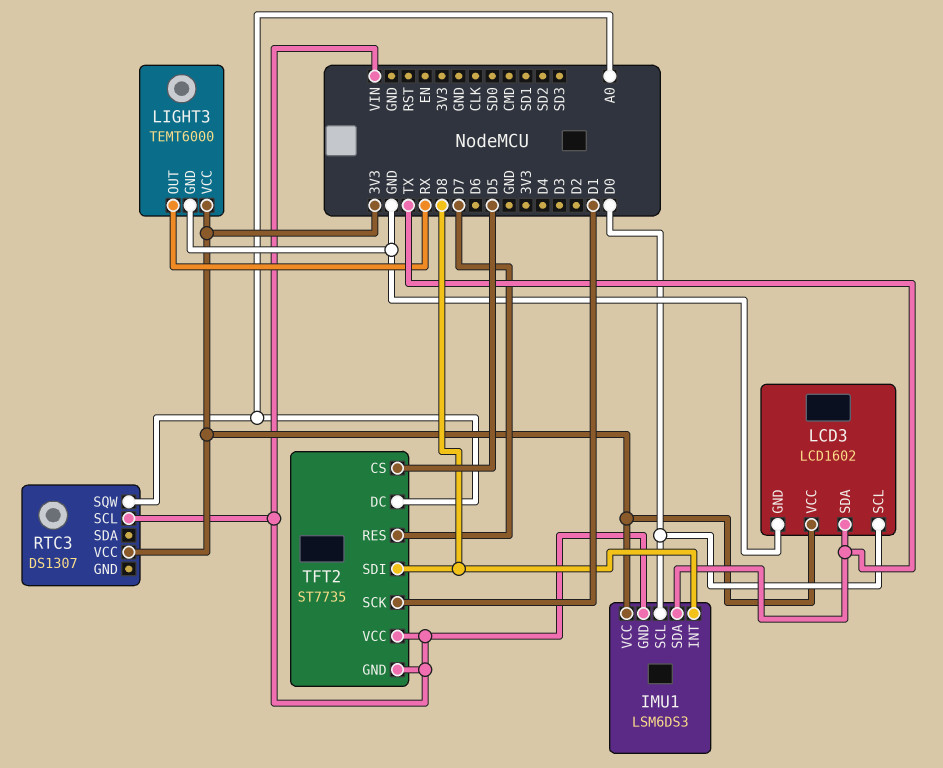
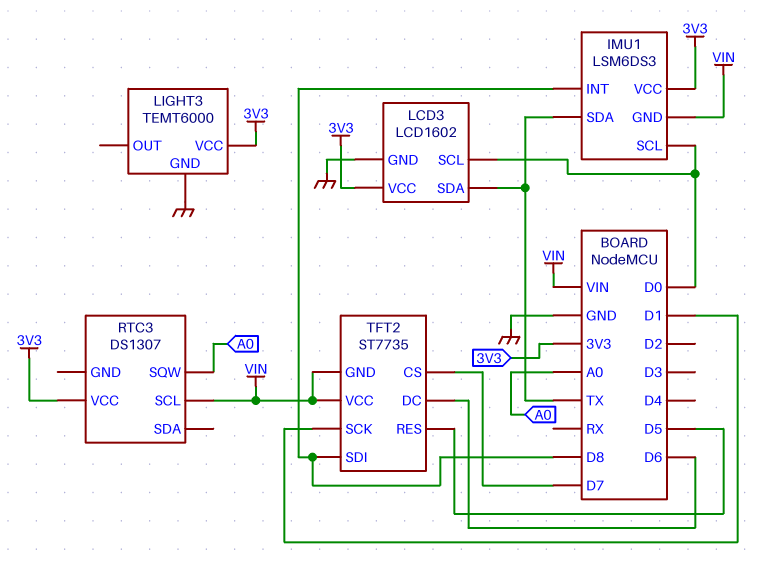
LIGHT3 pin OUT: RX -> none
TFT2 pin CS: D5 -> D7
TFT2 pin DC: A0 -> D6
TFT2 pin RES: D7 -> D5

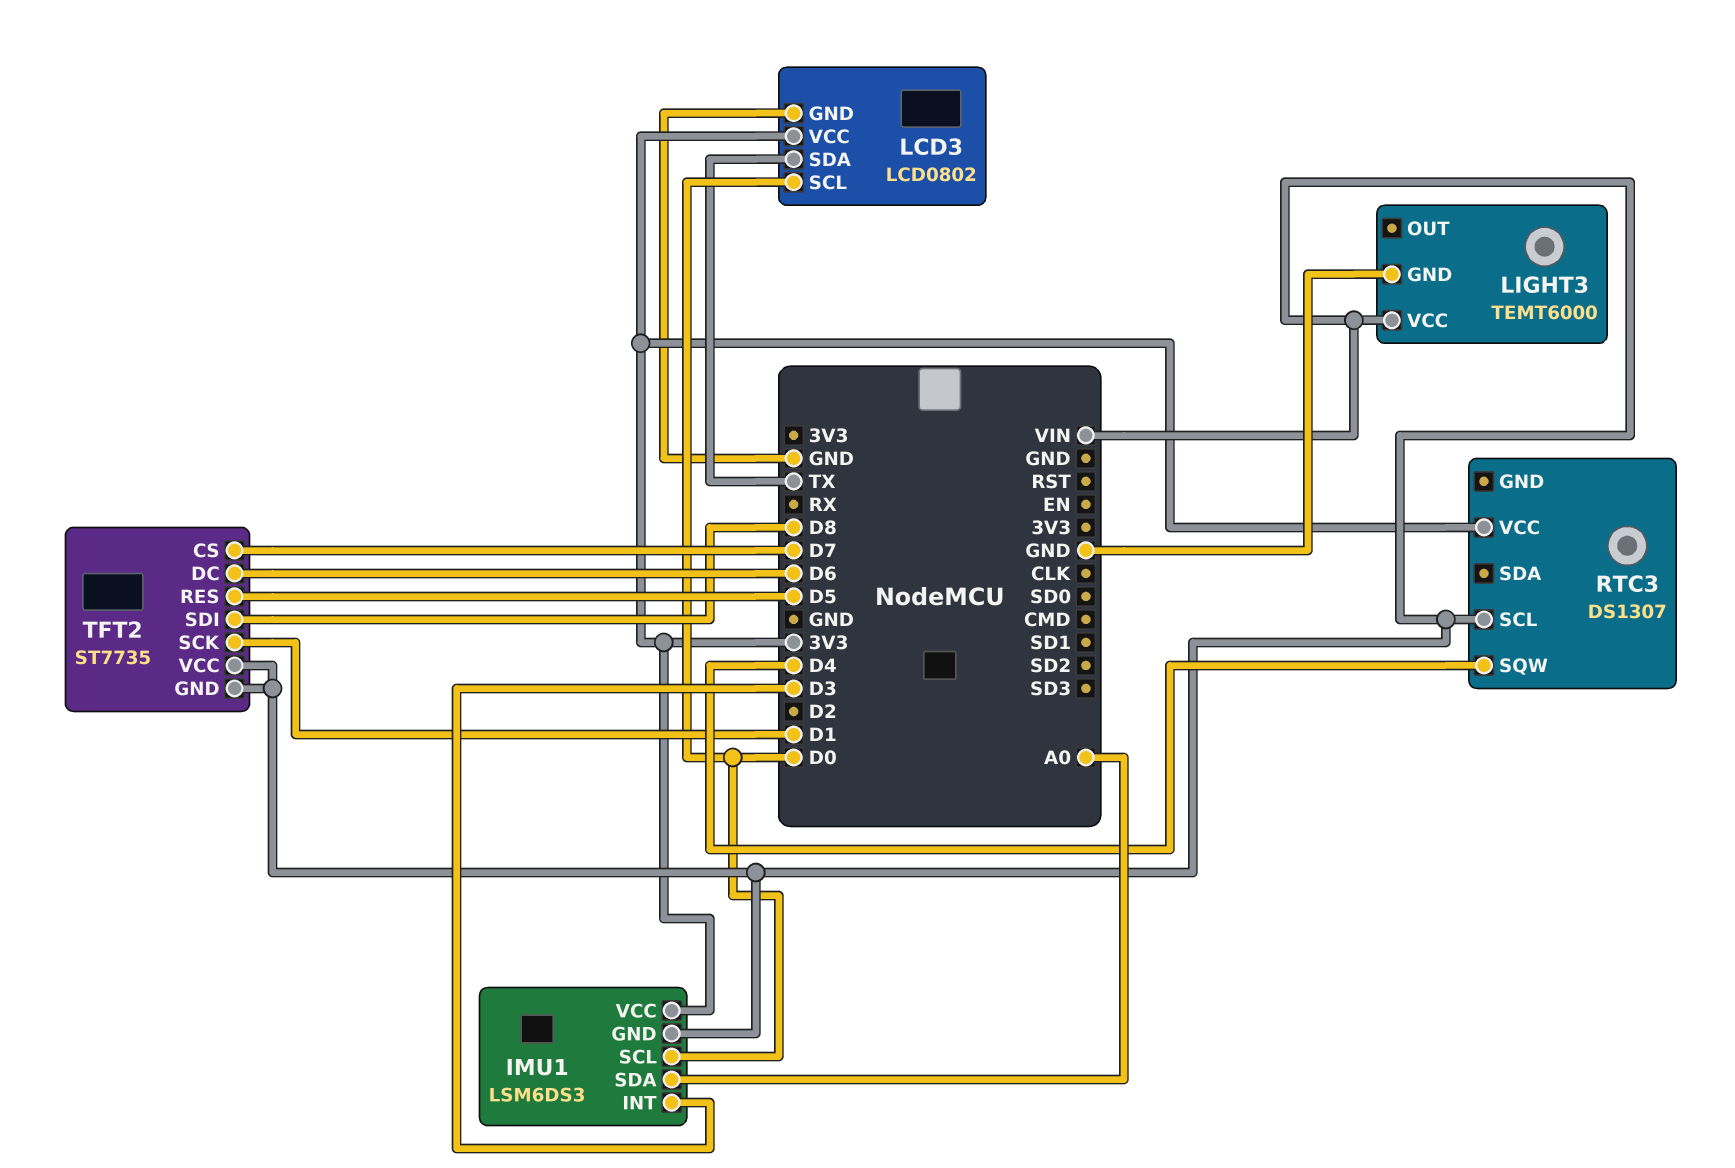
IMU1 pin INT: D8 -> D3
IMU1 pin SDA: TX -> A0
LCD3: LCD1602 -> LCD0802
LIGHT3 pin VCC: 3V3 -> VIN
RTC3 pin SQW: A0 -> D4

